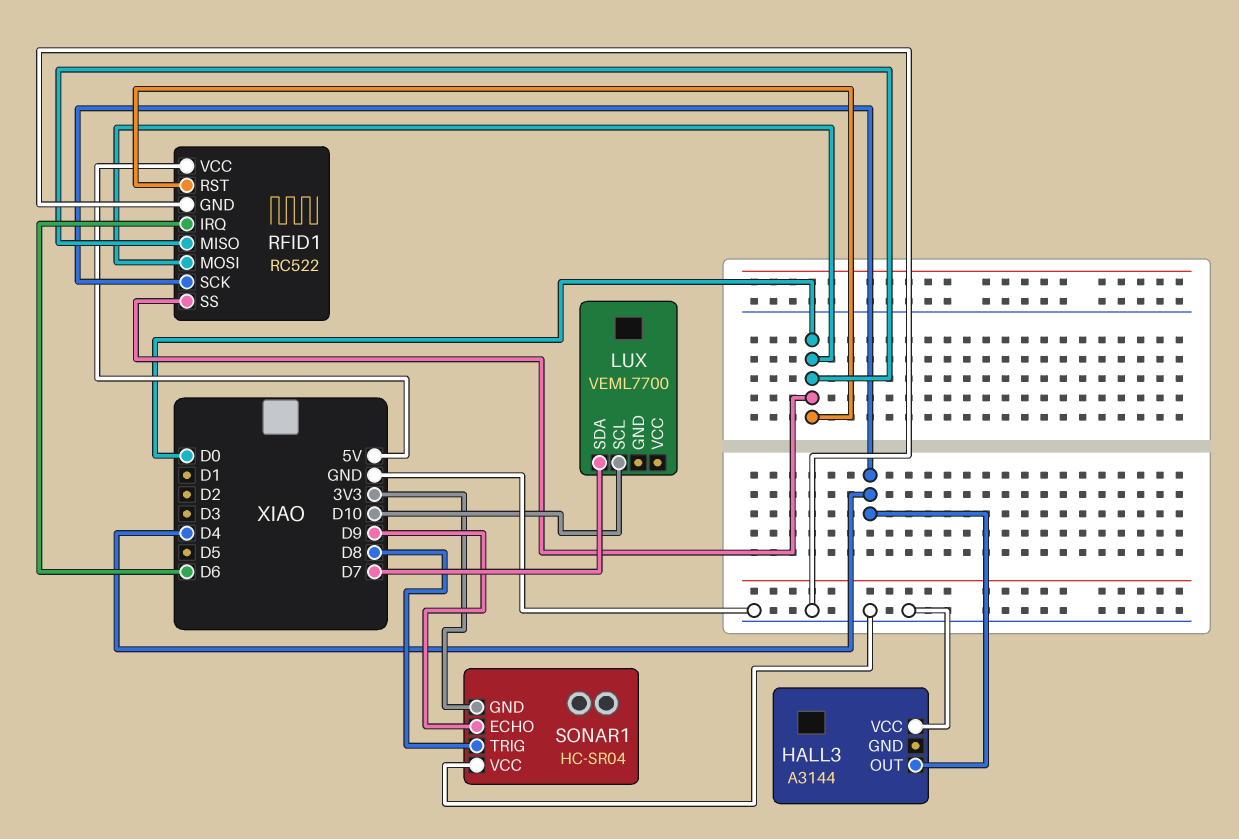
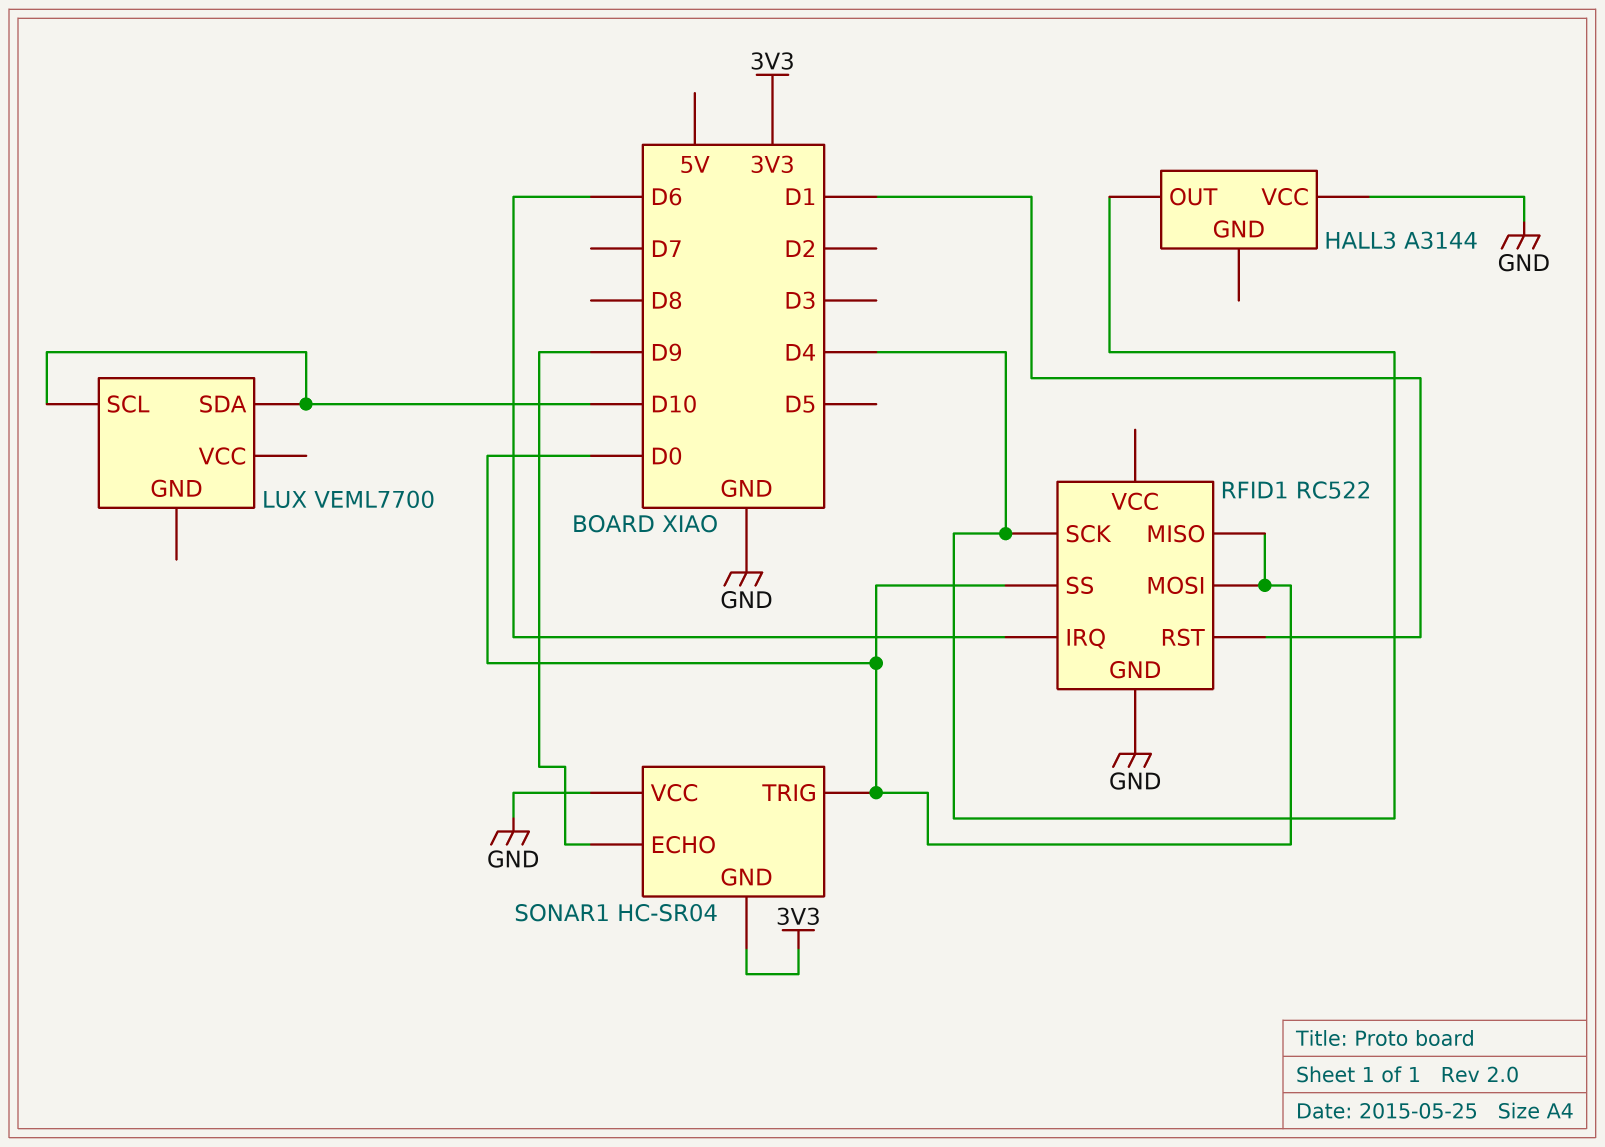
LUX pin SDA: D7 -> D10
RFID1 pin RST: D0 -> D1
RFID1 pin VCC: 5V -> none
SONAR1 pin TRIG: D8 -> D0

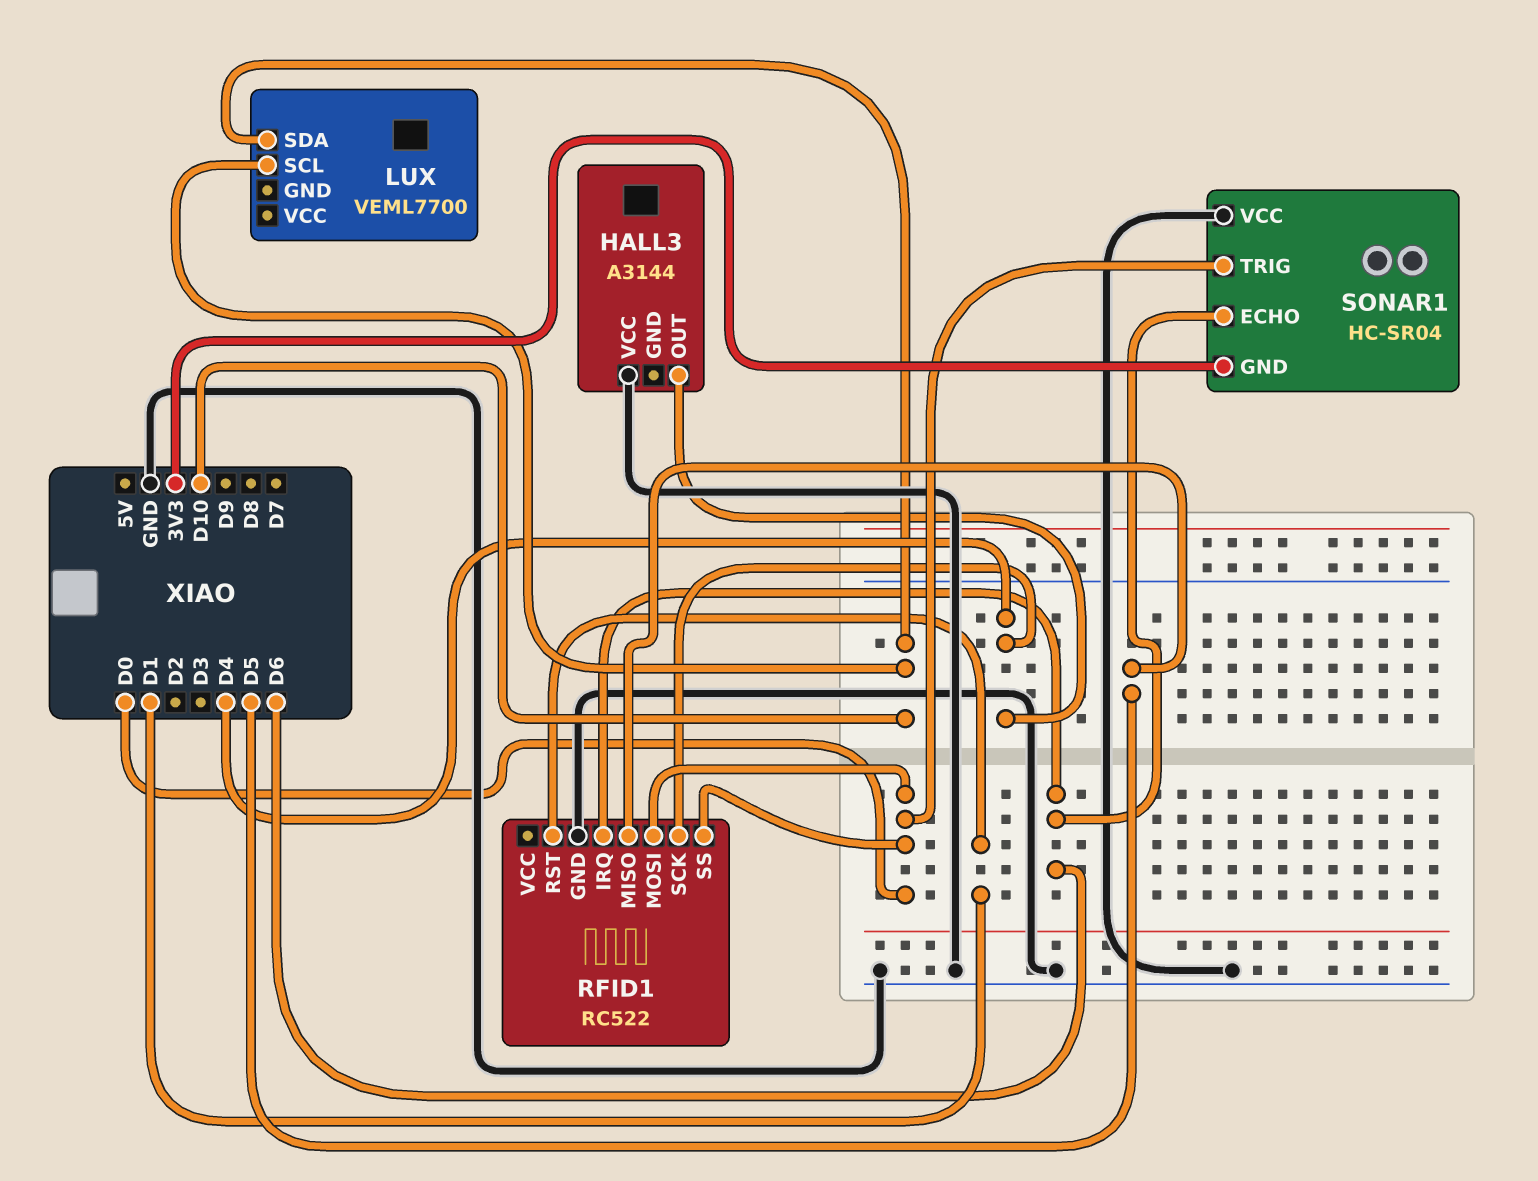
RFID1 pin MISO: D0 -> D5
SONAR1 pin ECHO: D9 -> D6

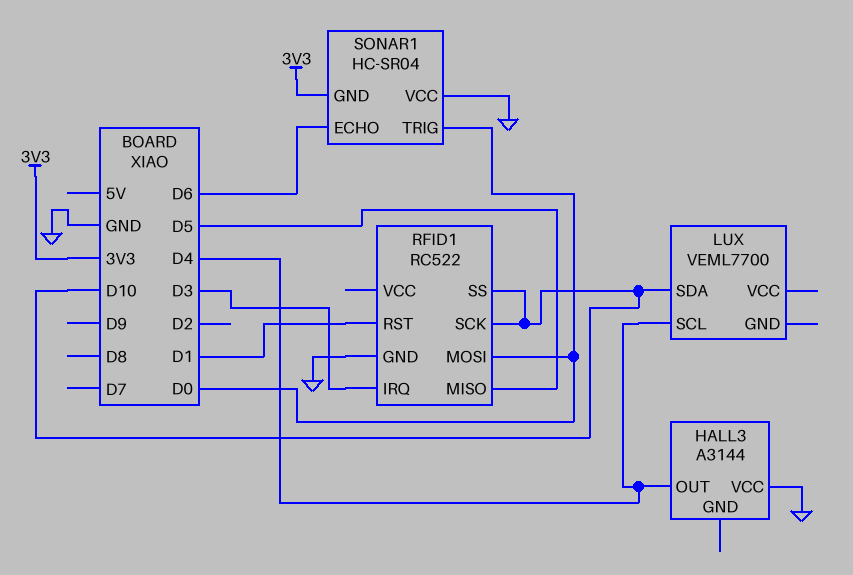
LUX pin SCL: D10 -> D4
RFID1 pin IRQ: D6 -> D3
RFID1 pin SCK: D4 -> D10
RFID1 pin SS: D0 -> D10

